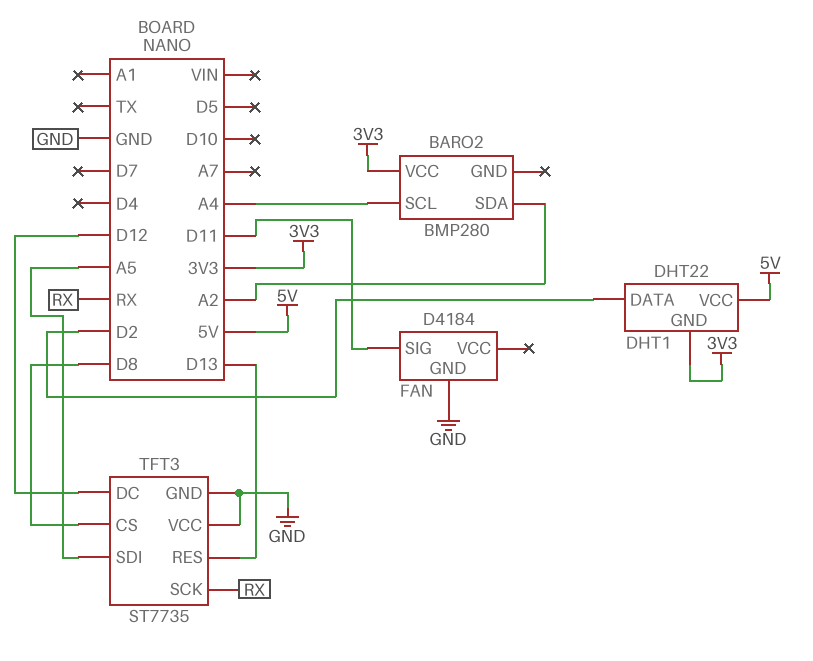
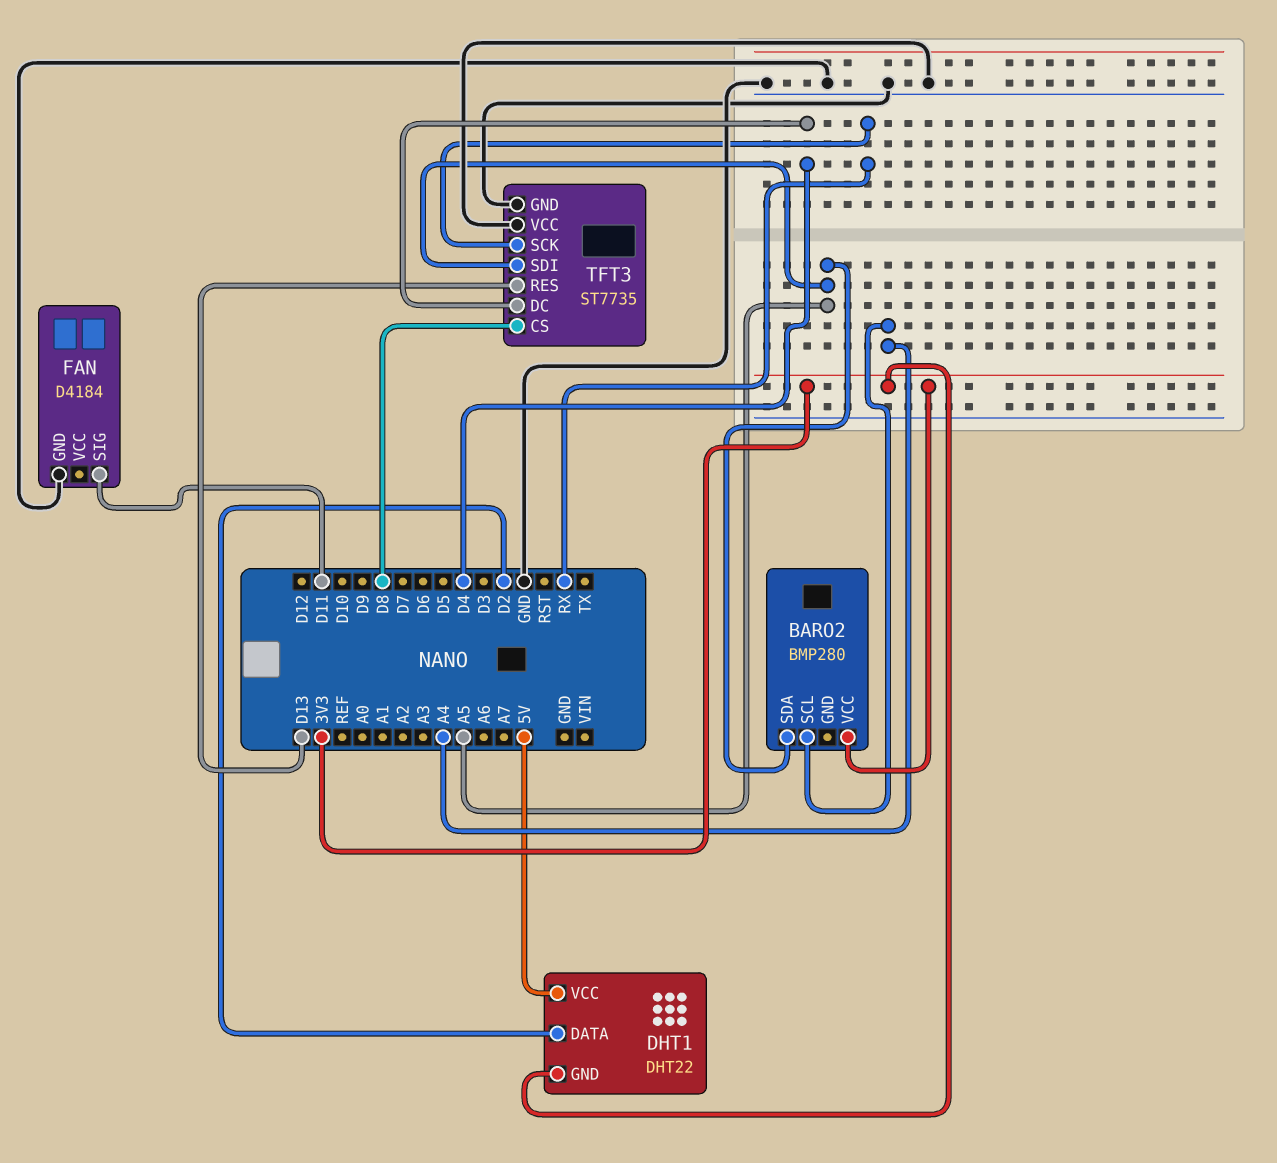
BARO2 pin SDA: A2 -> A5
TFT3 pin DC: D12 -> D4

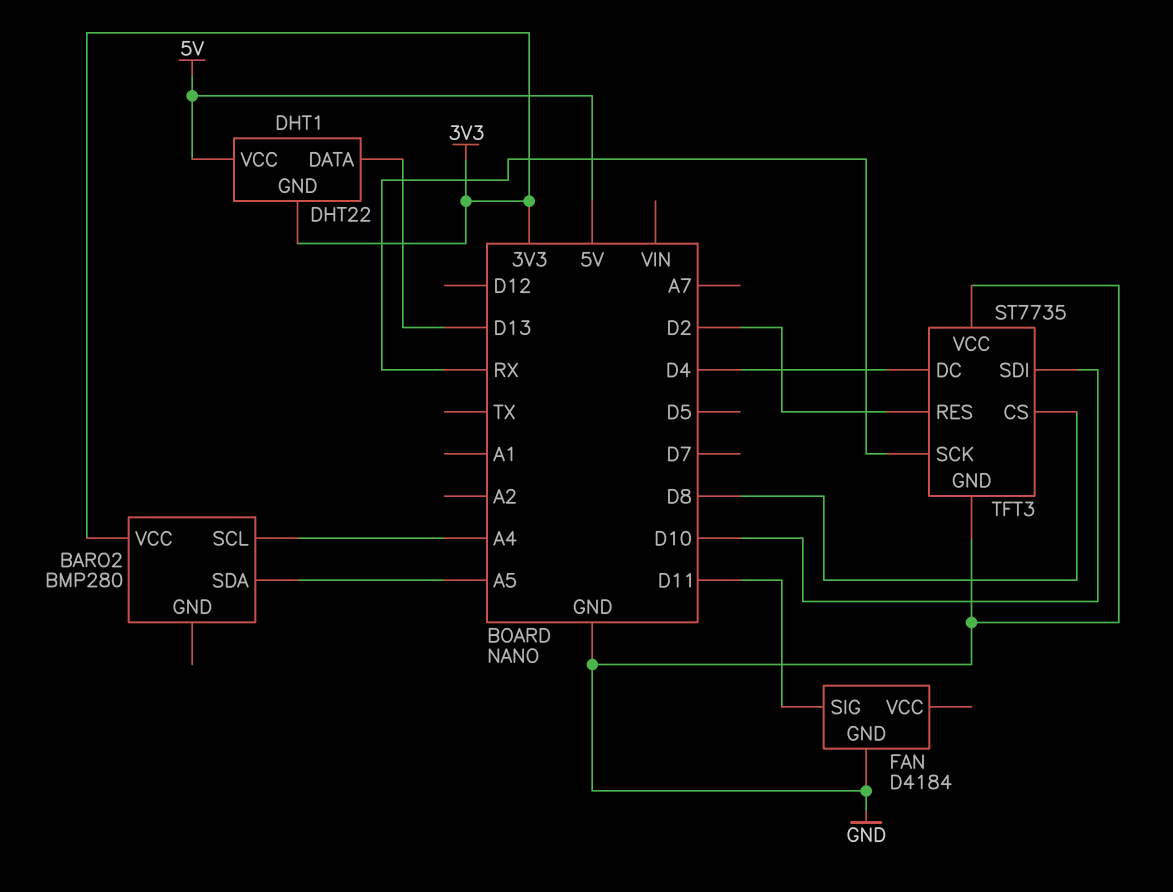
DHT1 pin DATA: D2 -> D13
TFT3 pin RES: D13 -> D2
TFT3 pin SDI: A5 -> D10

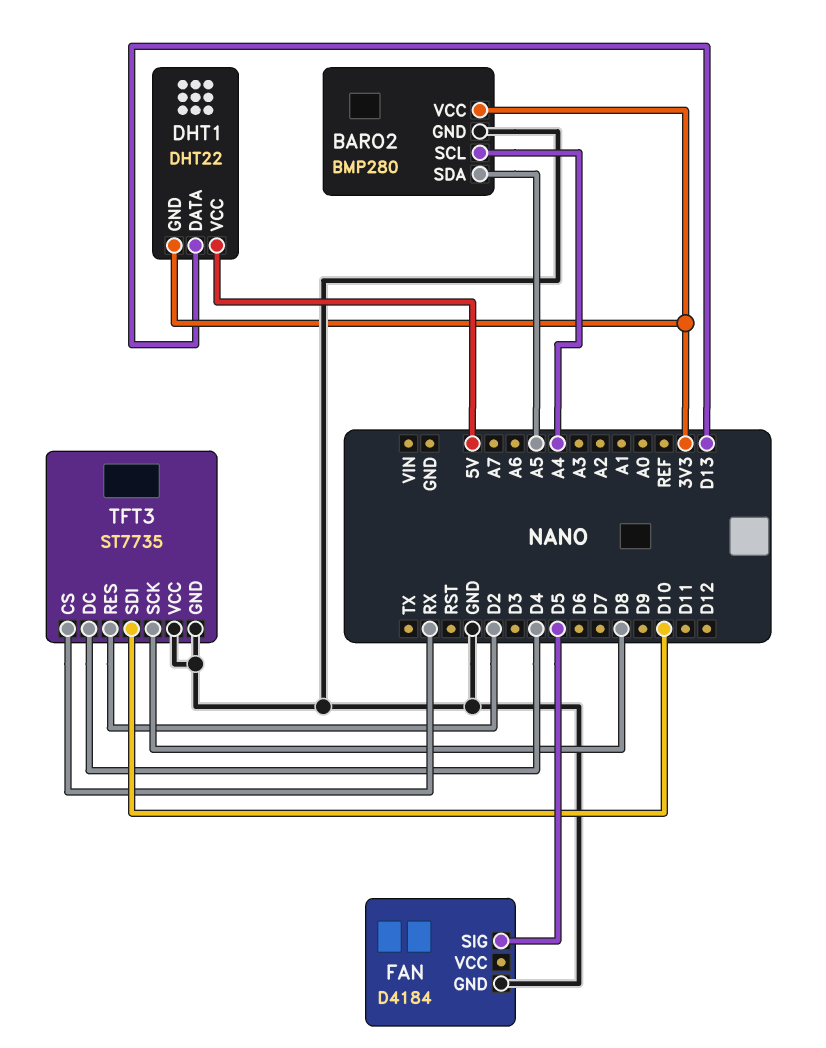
BARO2 pin GND: none -> GND
FAN pin SIG: D11 -> D5
TFT3 pin CS: D8 -> RX
TFT3 pin SCK: RX -> D8

